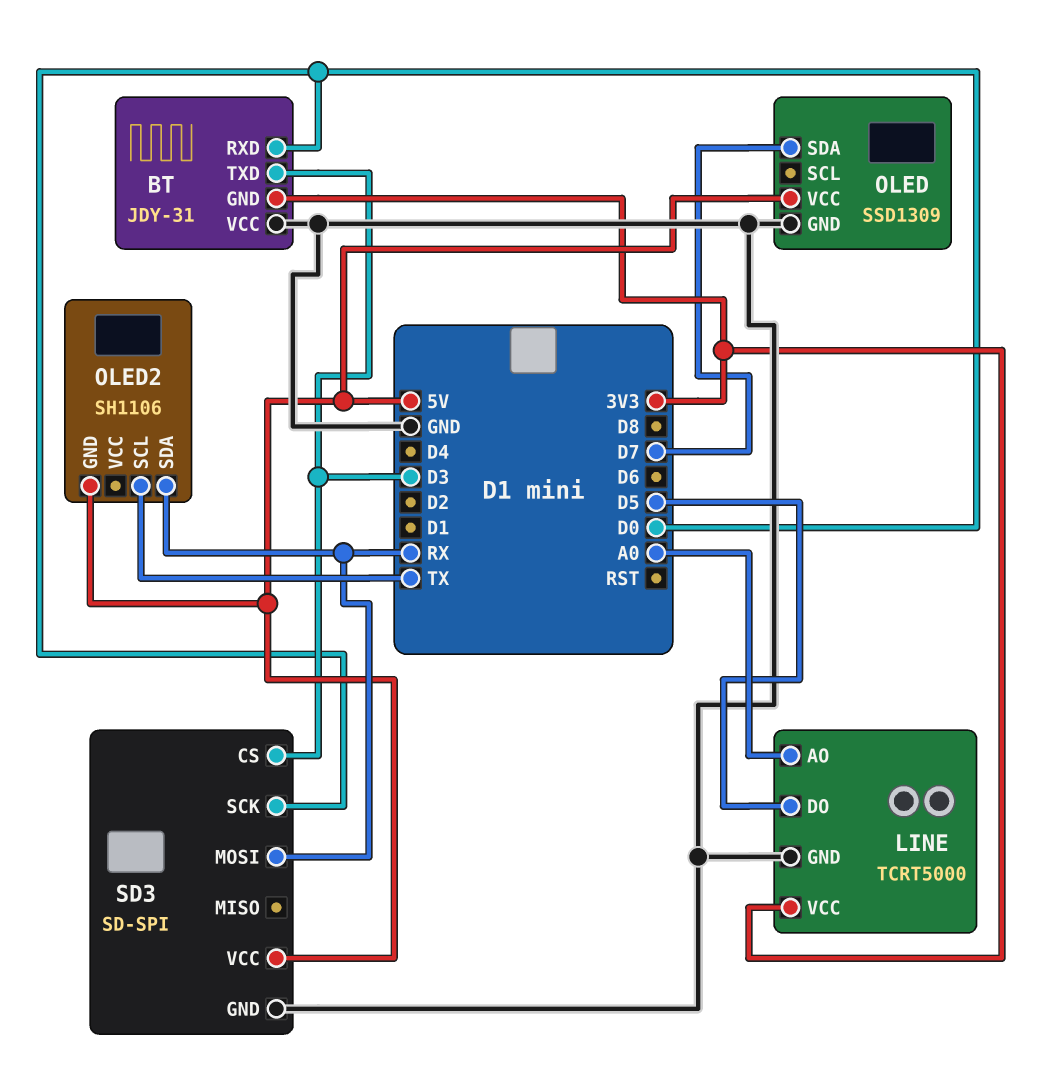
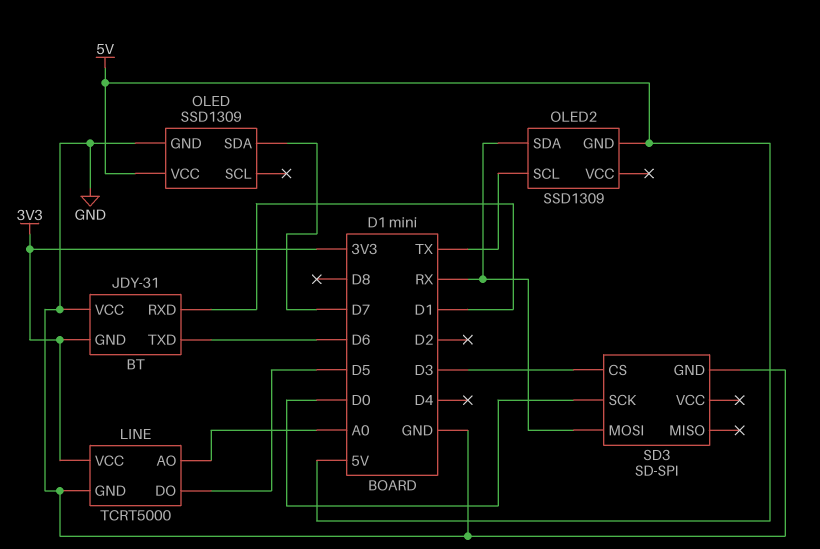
BT pin RXD: D0 -> D1
BT pin TXD: D3 -> D6
OLED2: SH1106 -> SSD1309
SD3 pin VCC: 5V -> none

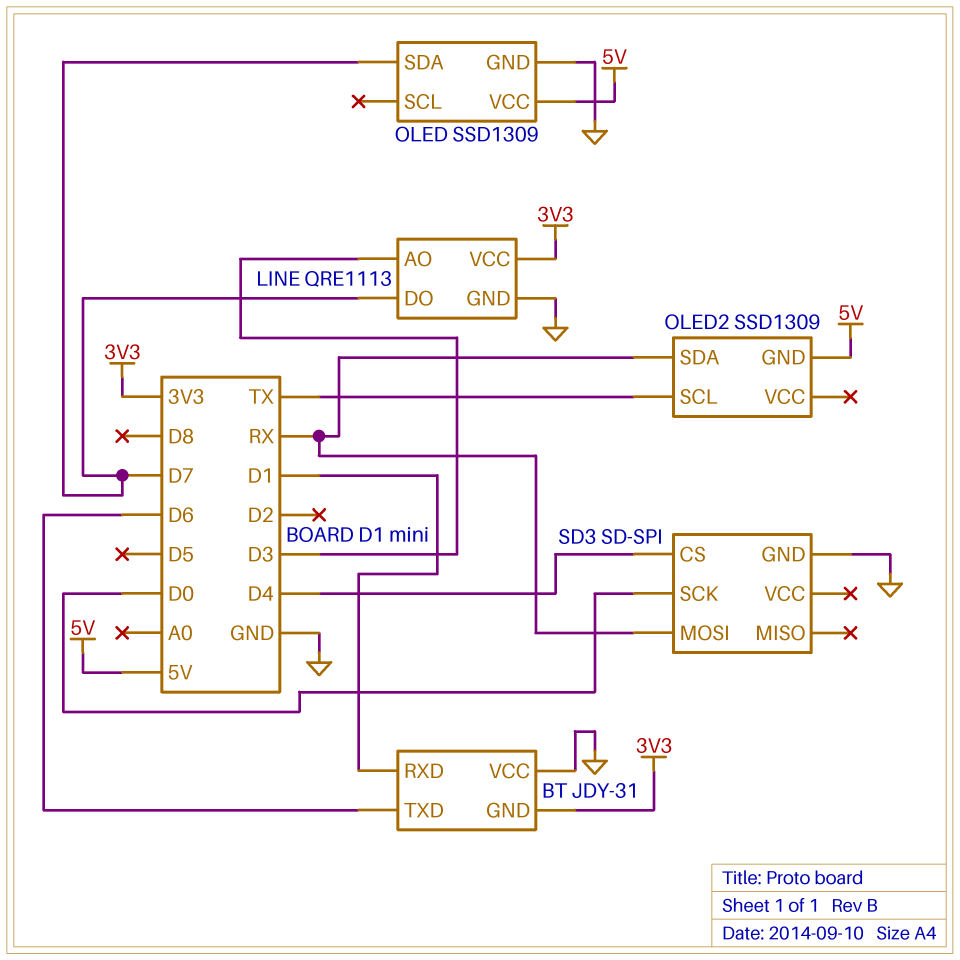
LINE: TCRT5000 -> QRE1113
LINE pin AO: A0 -> D3
LINE pin DO: D5 -> D7
SD3 pin CS: D3 -> D4

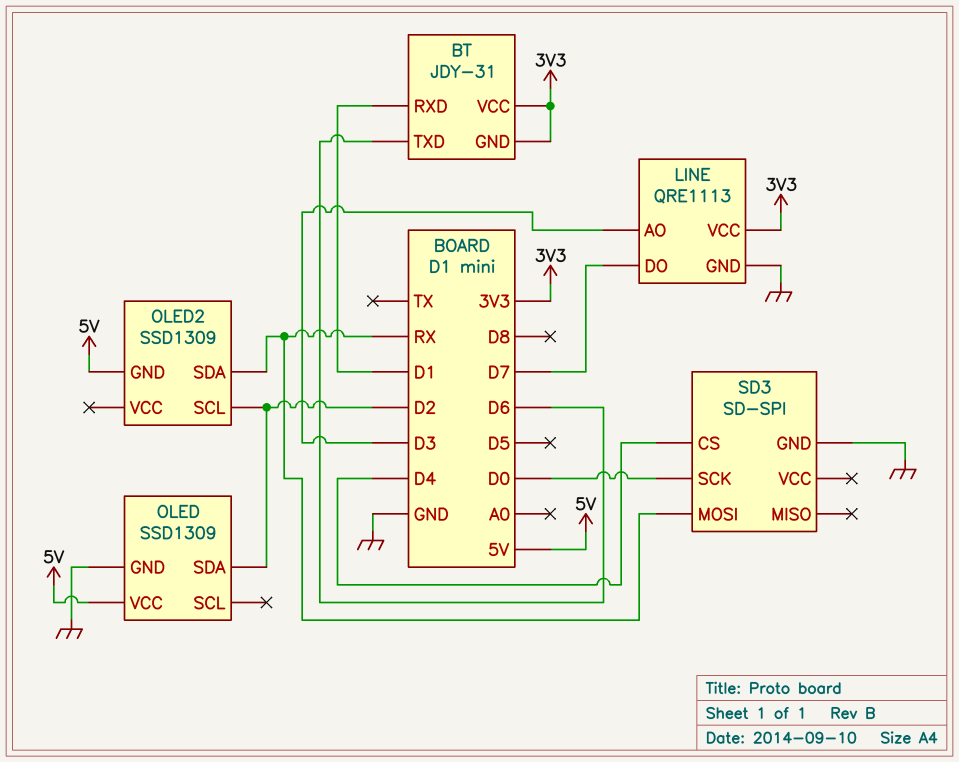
BT pin VCC: GND -> 3V3
OLED pin SDA: D7 -> D2
OLED2 pin SCL: TX -> D2

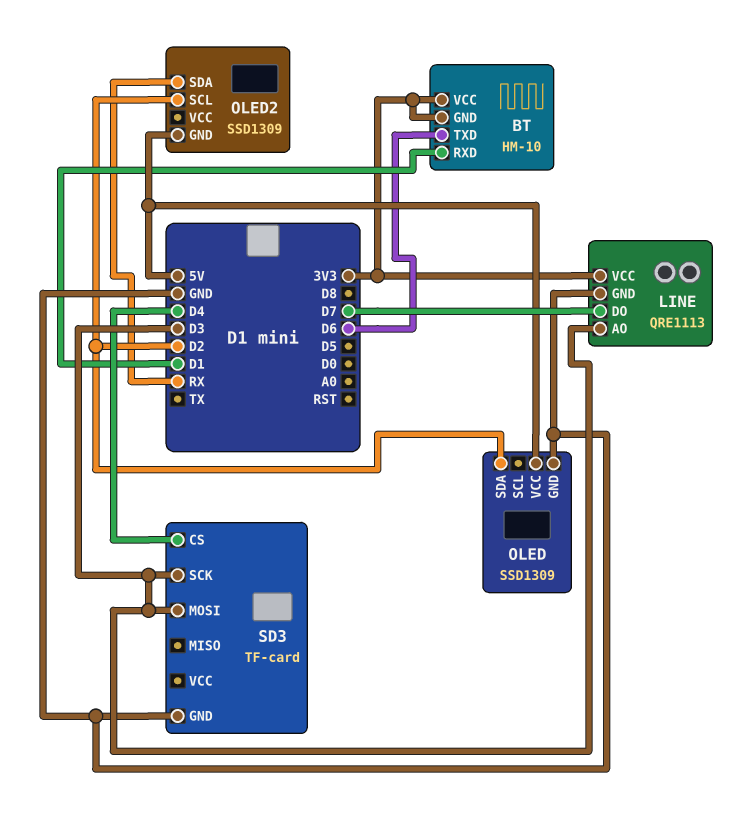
BT: JDY-31 -> HM-10
SD3: SD-SPI -> TF-card
SD3 pin MOSI: RX -> D3
SD3 pin SCK: D0 -> D3

